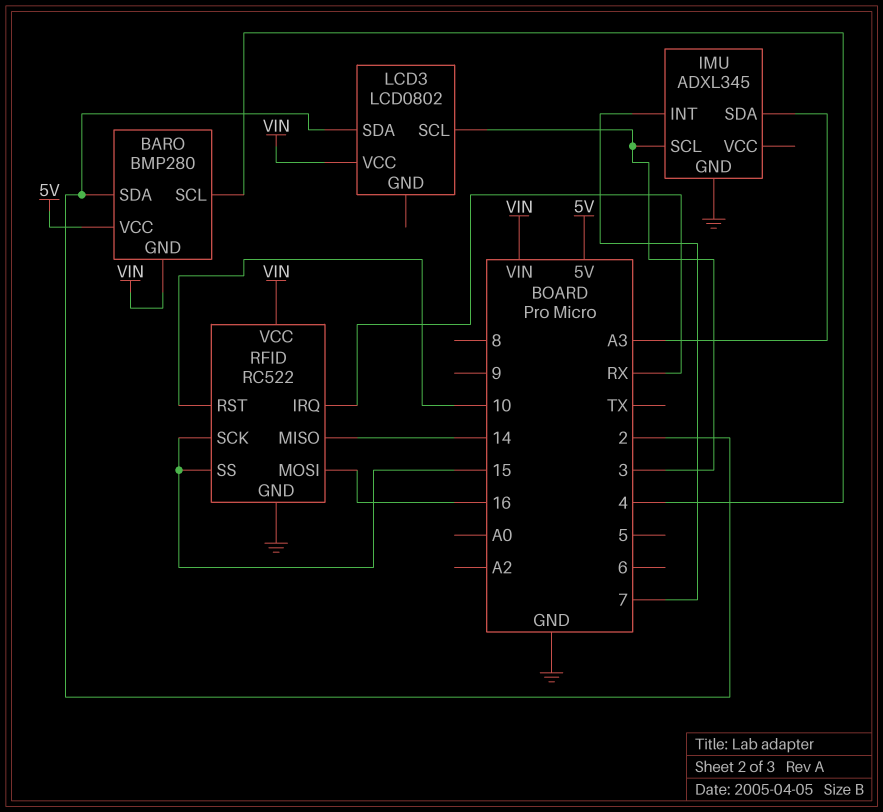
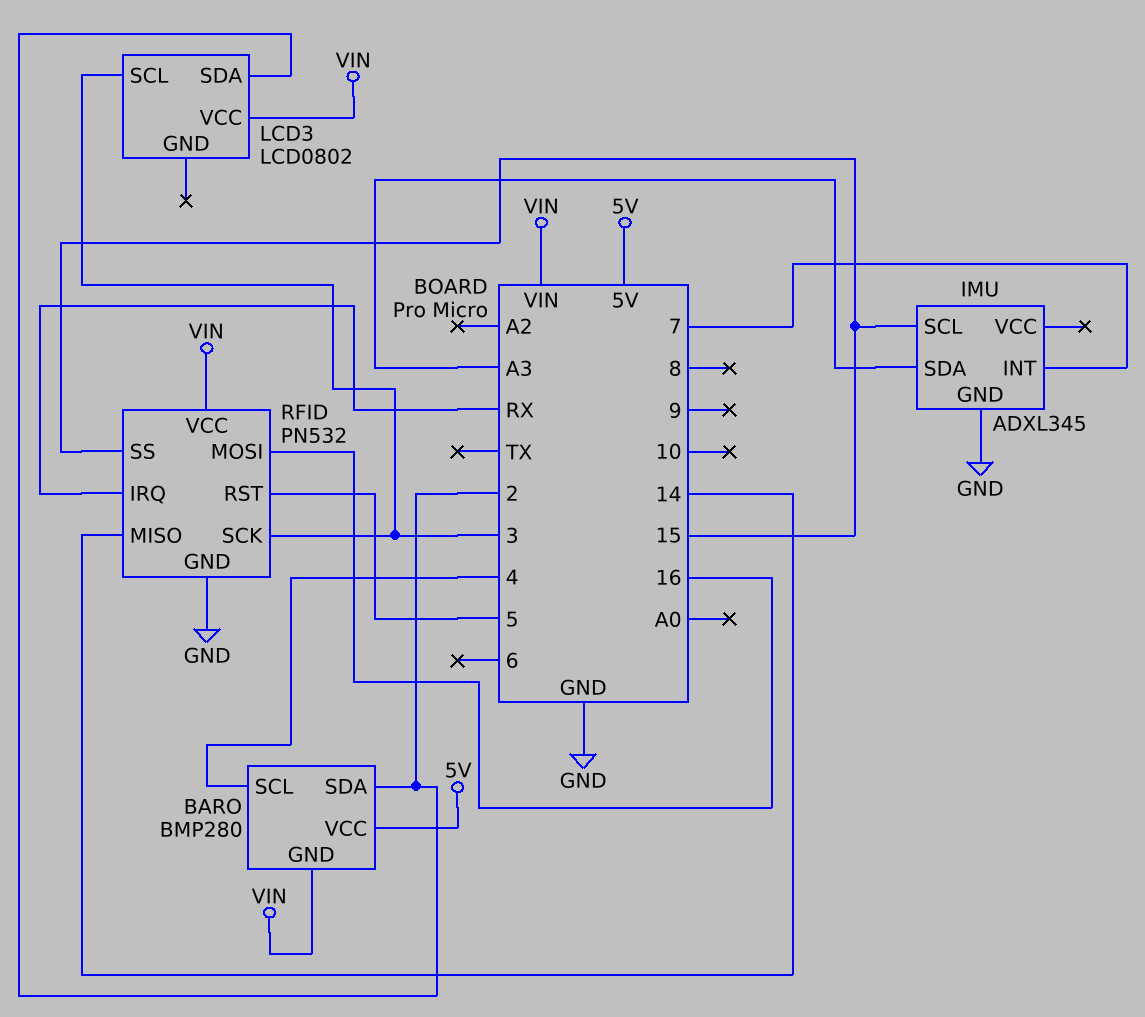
IMU pin SCL: 3 -> 15
RFID: RC522 -> PN532
RFID pin RST: 10 -> 5
RFID pin SCK: 15 -> 3

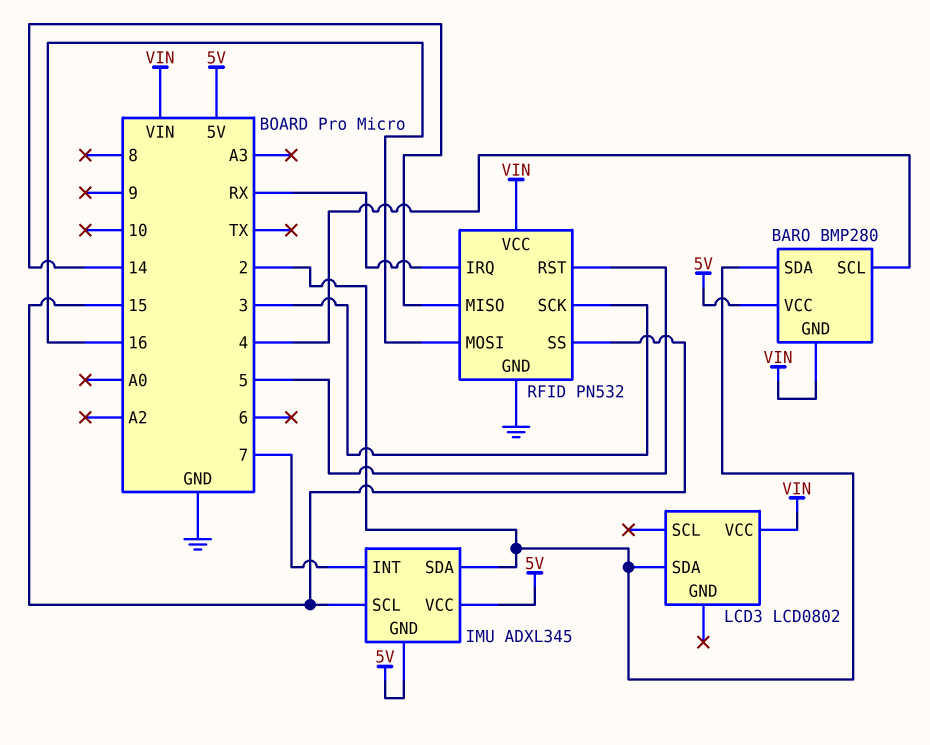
IMU pin GND: GND -> 5V
IMU pin SDA: A3 -> 2
IMU pin VCC: none -> 5V
LCD3 pin SCL: 3 -> none

